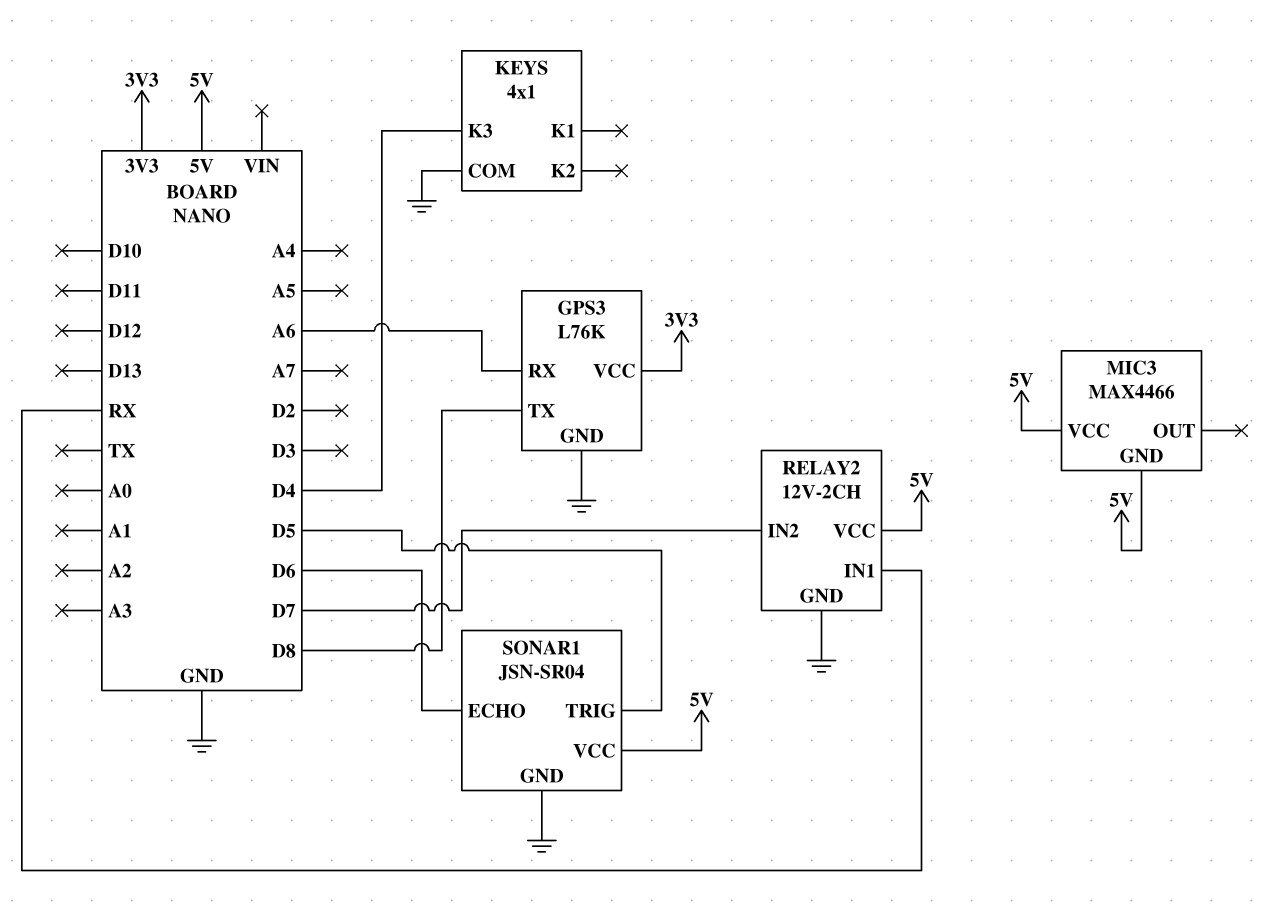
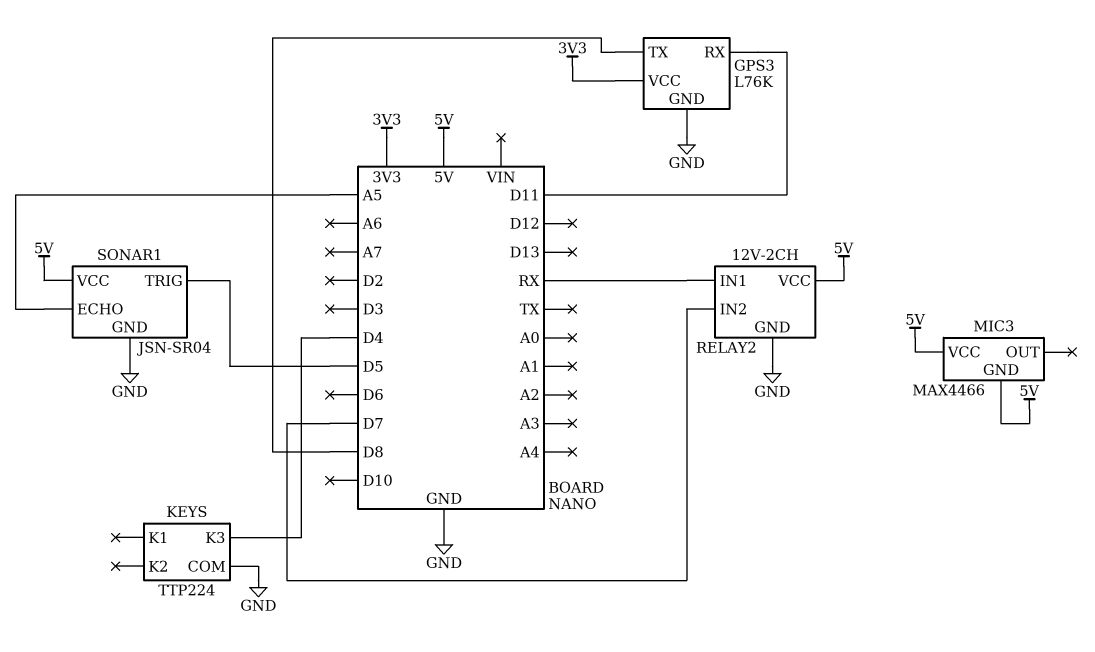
GPS3 pin RX: A6 -> D11
KEYS: 4x1 -> TTP224
SONAR1 pin ECHO: D6 -> A5

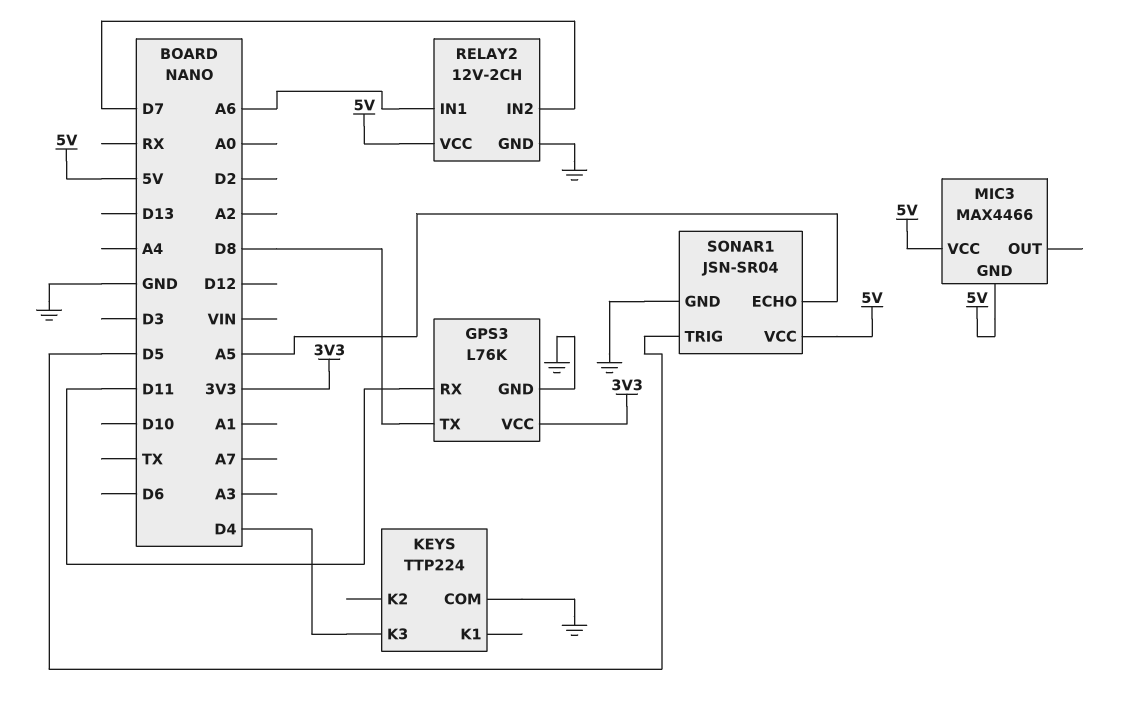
RELAY2 pin IN1: RX -> A6

